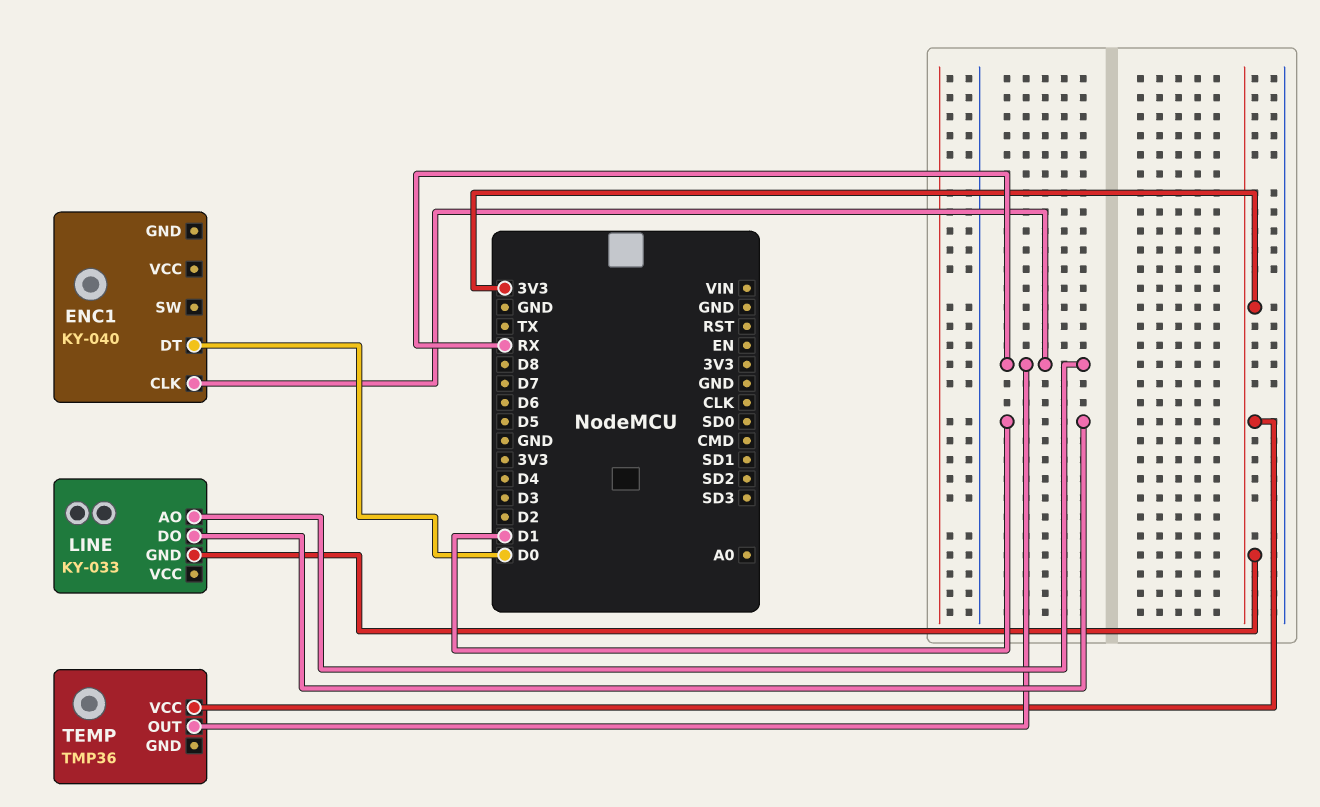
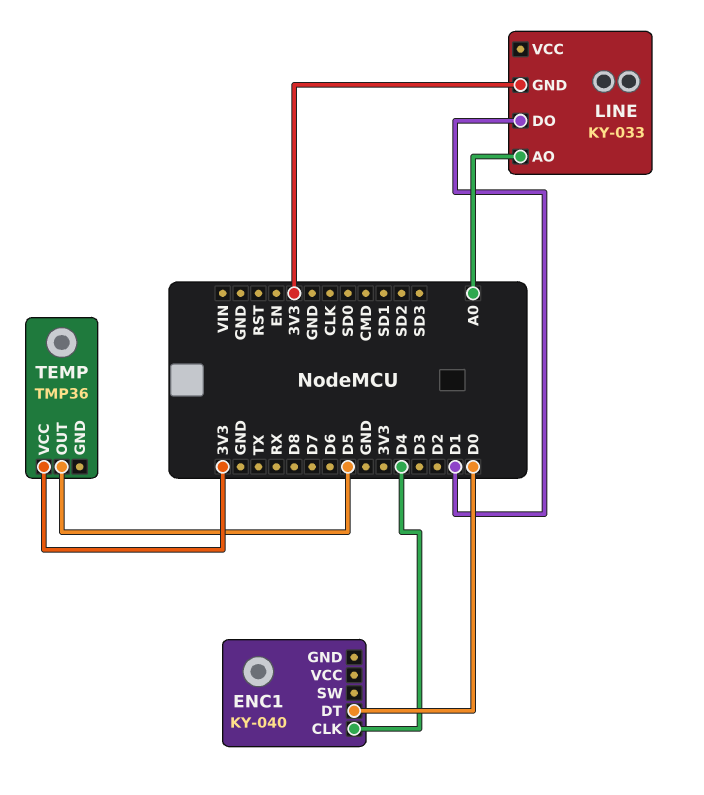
ENC1 pin CLK: RX -> D4
LINE pin AO: RX -> A0
TEMP pin OUT: RX -> D5

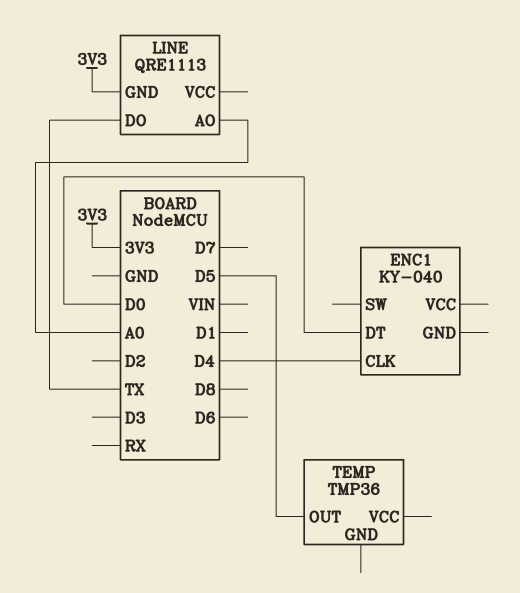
LINE: KY-033 -> QRE1113
LINE pin DO: D1 -> TX
TEMP pin VCC: 3V3 -> none

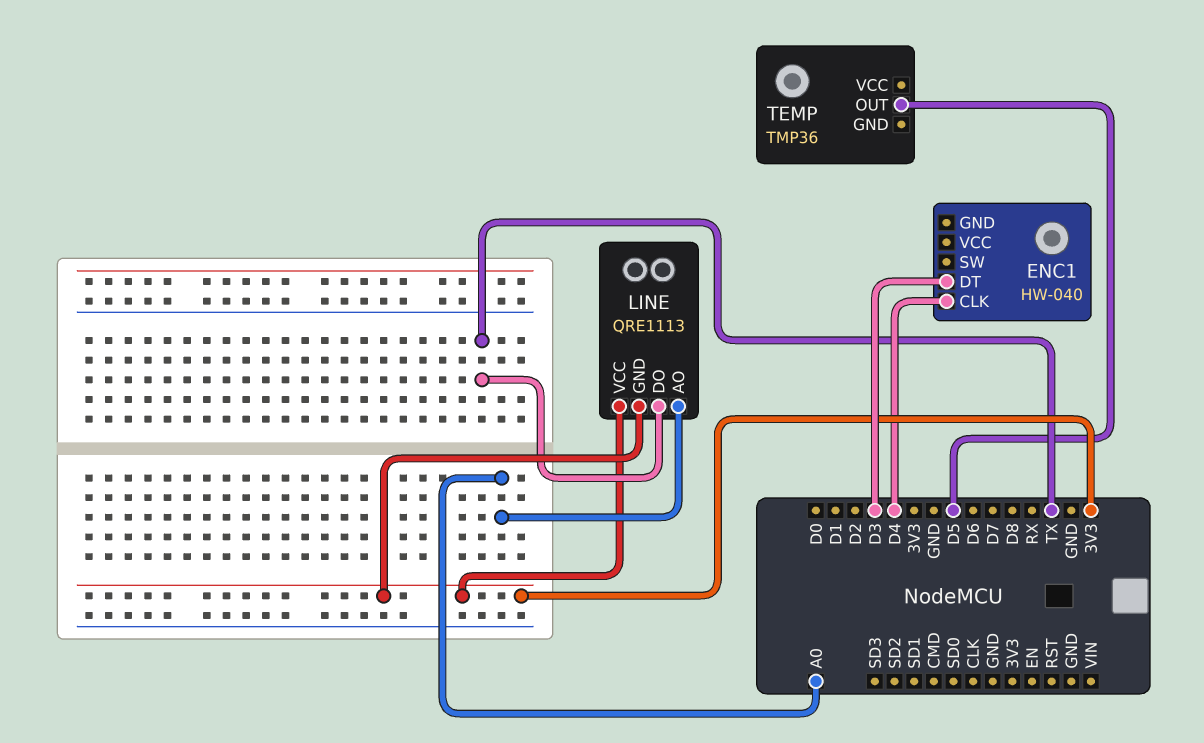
ENC1: KY-040 -> HW-040
ENC1 pin DT: D0 -> D3
LINE pin VCC: none -> 3V3

